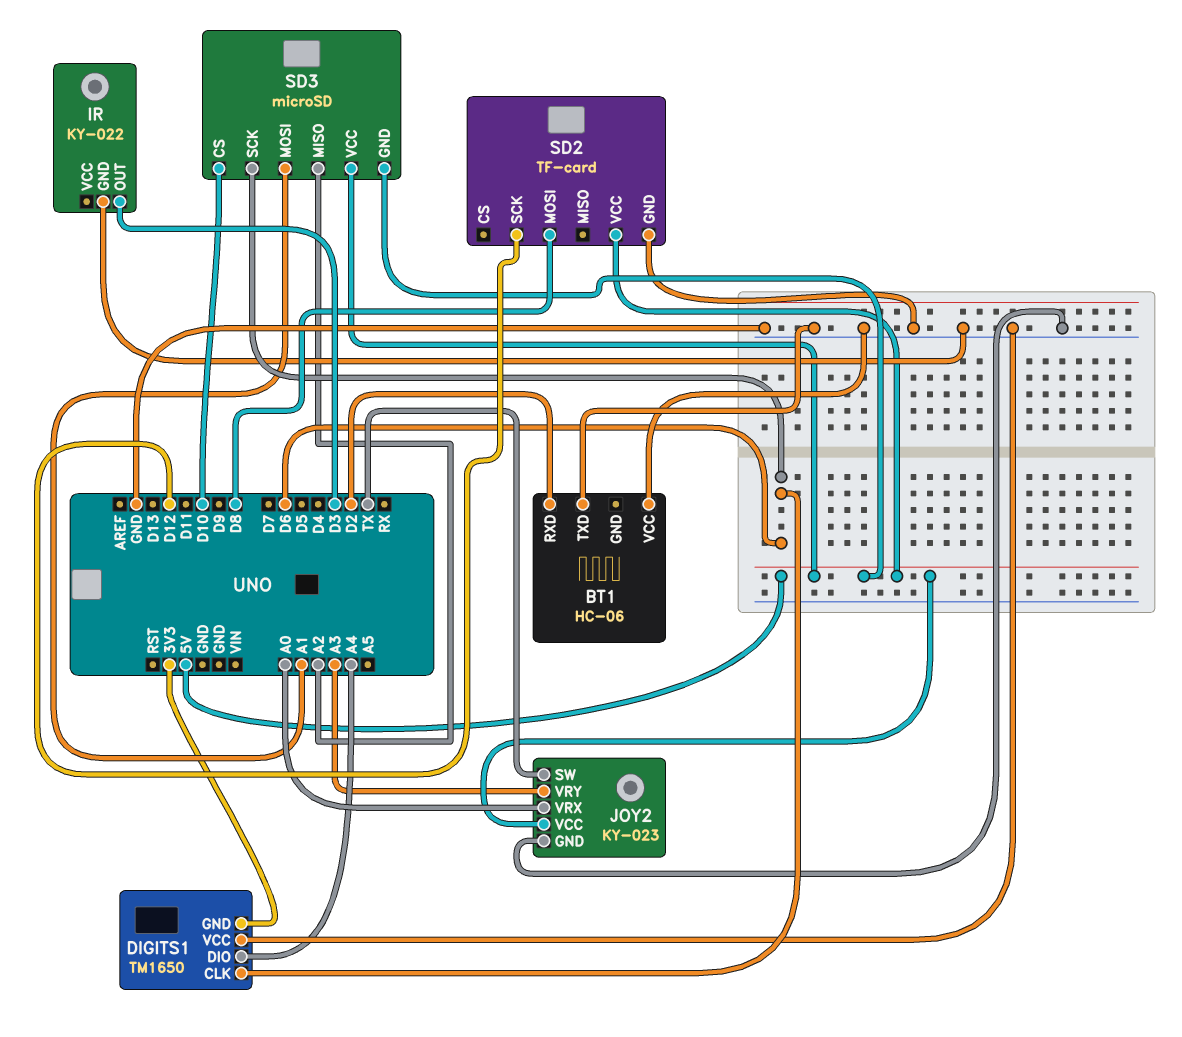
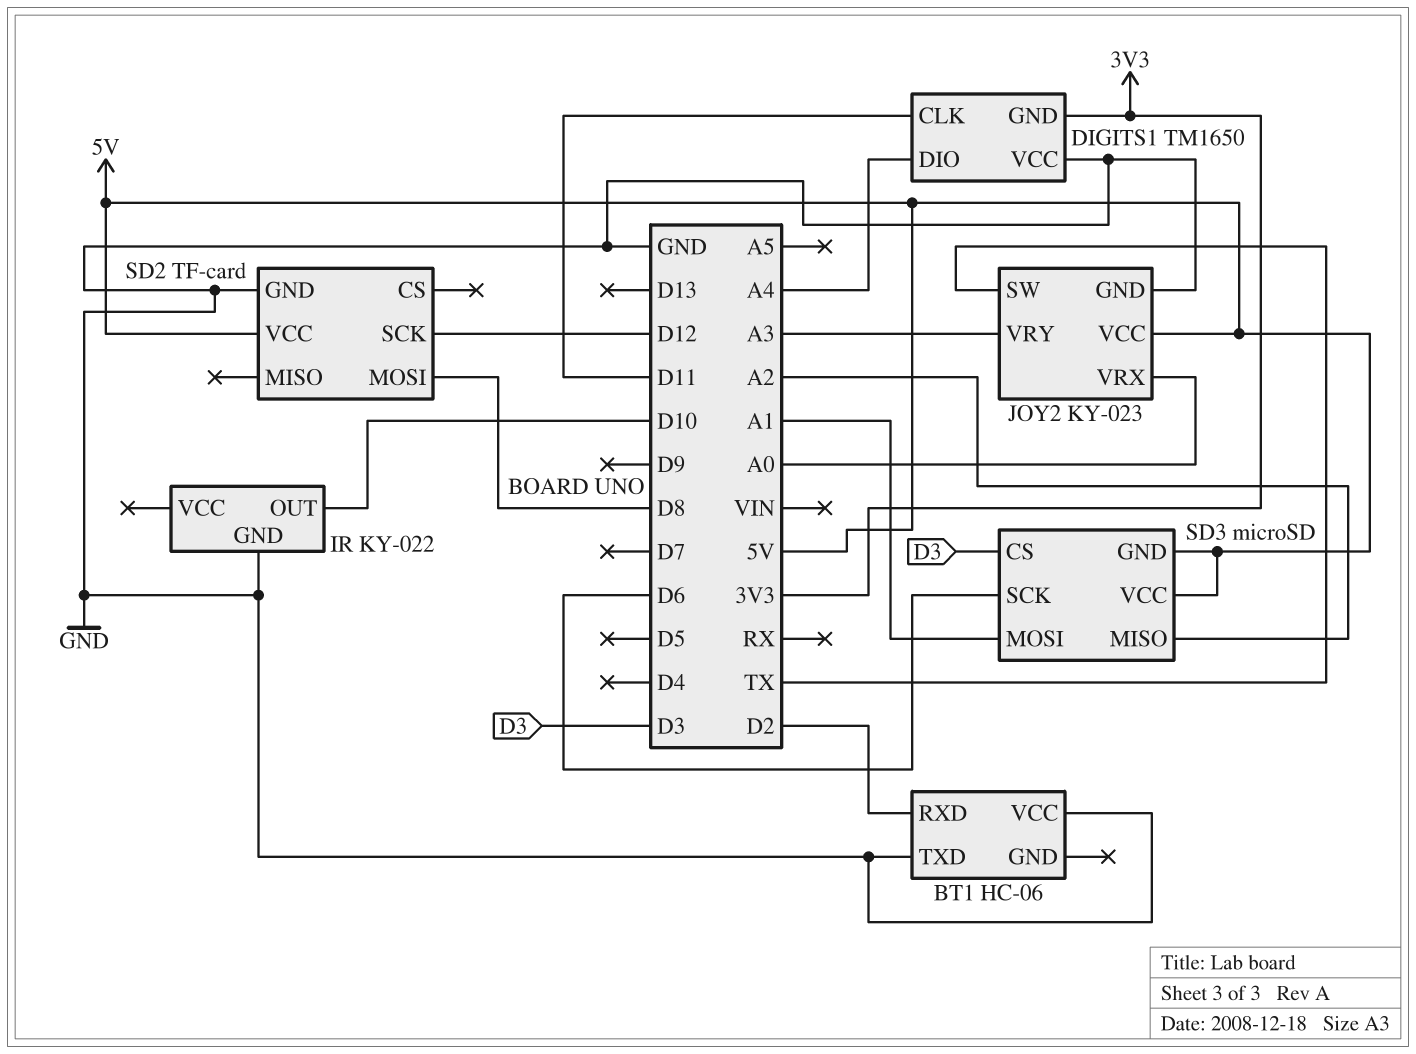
DIGITS1 pin CLK: D6 -> D11
IR pin OUT: D3 -> D10
SD3 pin CS: D10 -> D3

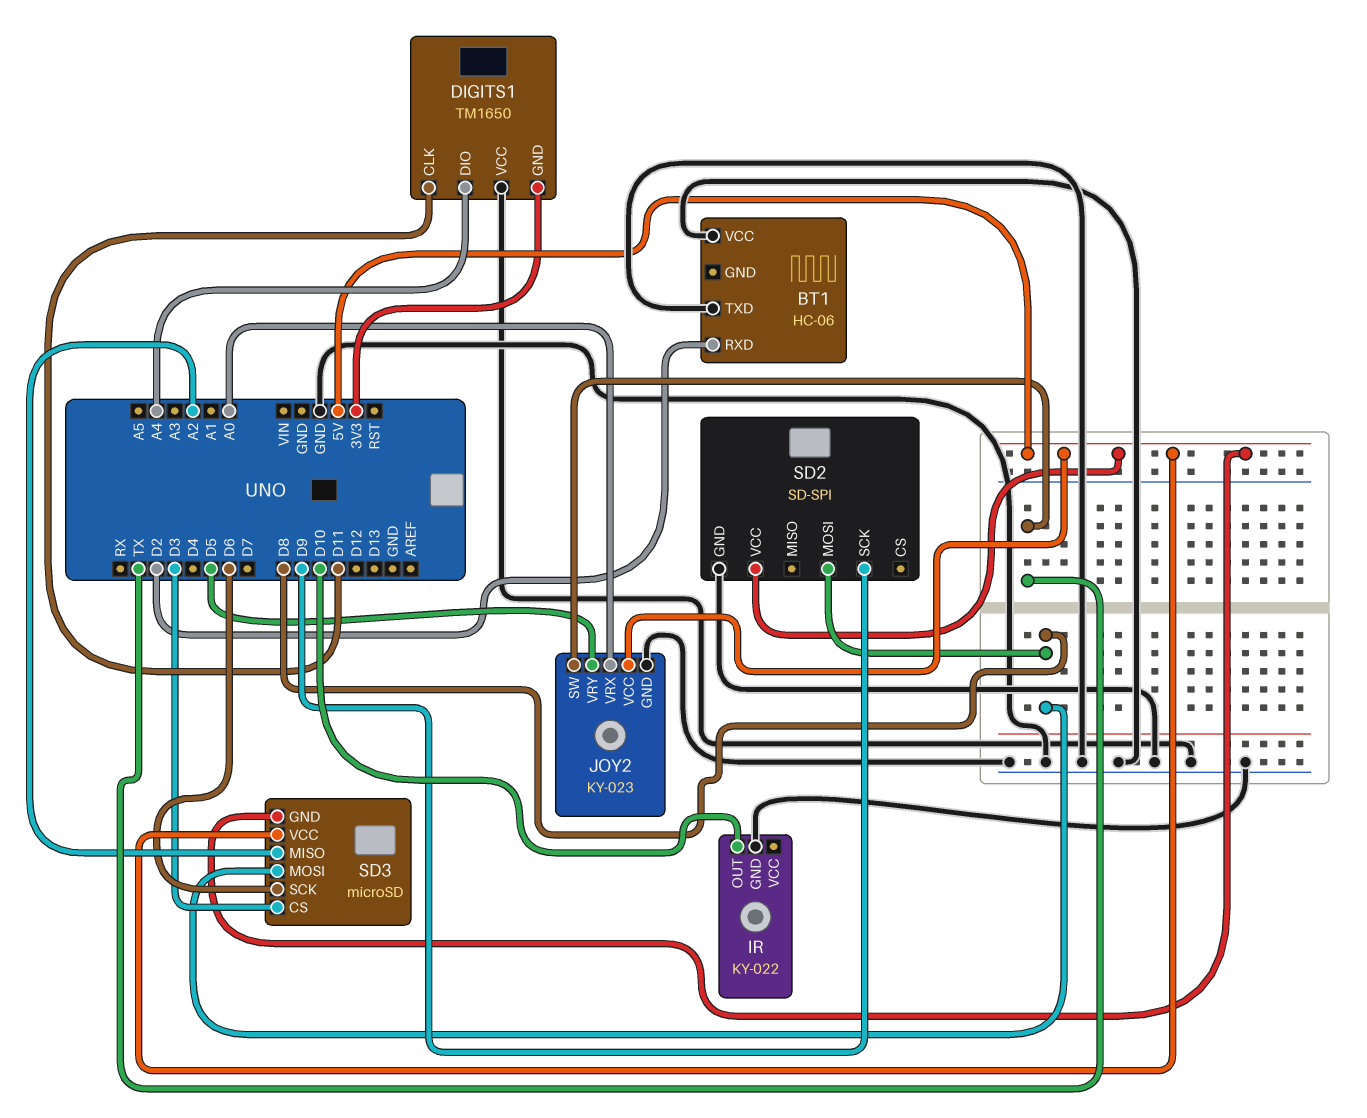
JOY2 pin VRY: A3 -> D5
SD2: TF-card -> SD-SPI
SD2 pin SCK: D12 -> D9
SD3 pin MOSI: A1 -> D8

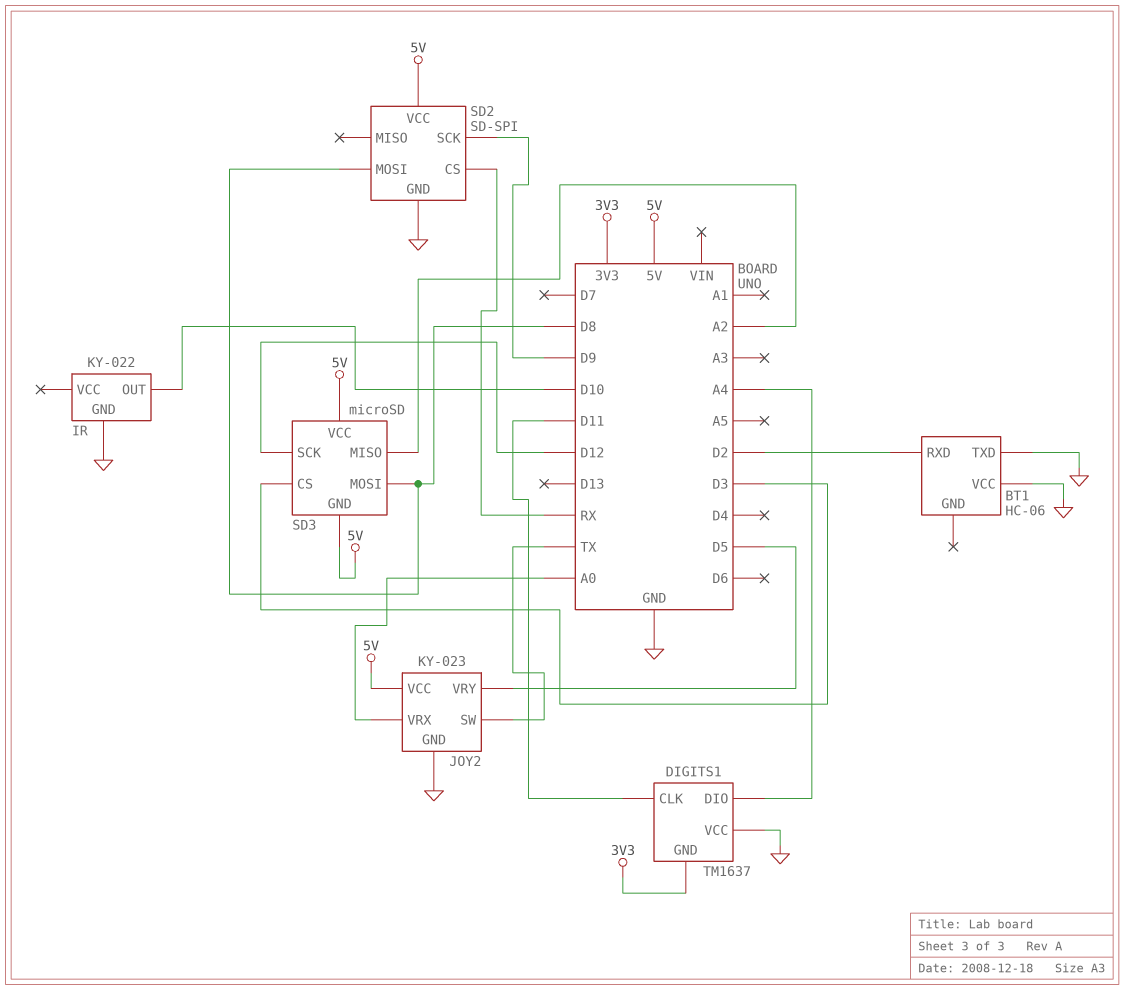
DIGITS1: TM1650 -> TM1637
SD2 pin CS: none -> RX
SD3 pin SCK: D6 -> D12

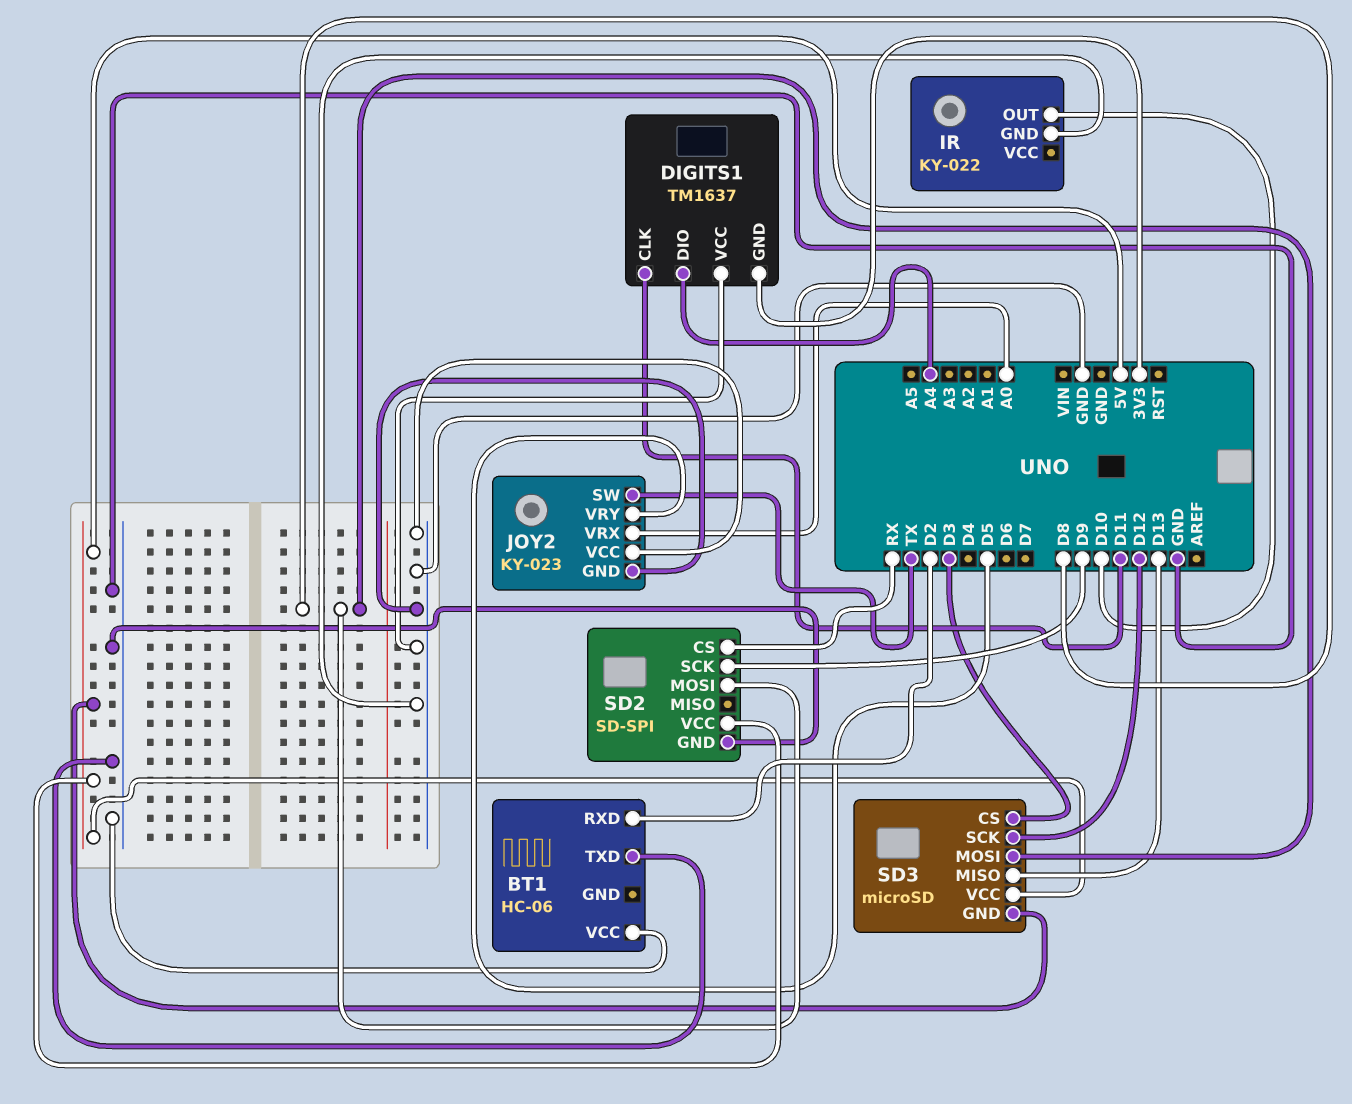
JOY2 pin VCC: 5V -> GND
SD3 pin MISO: A2 -> D13

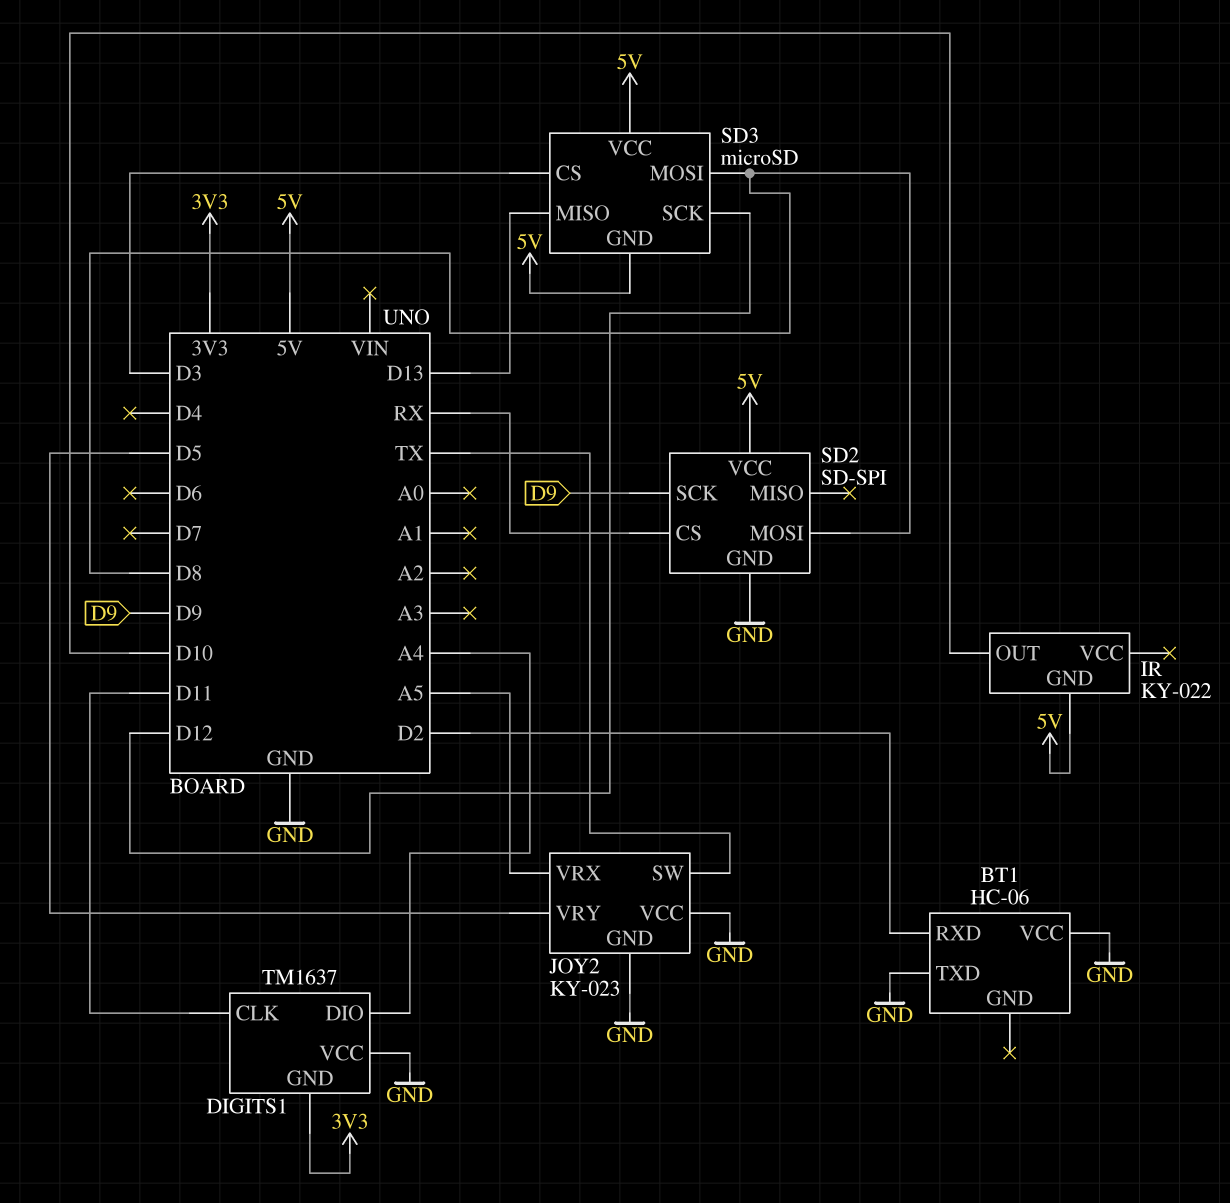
IR pin GND: GND -> 5V
JOY2 pin VRX: A0 -> A5

